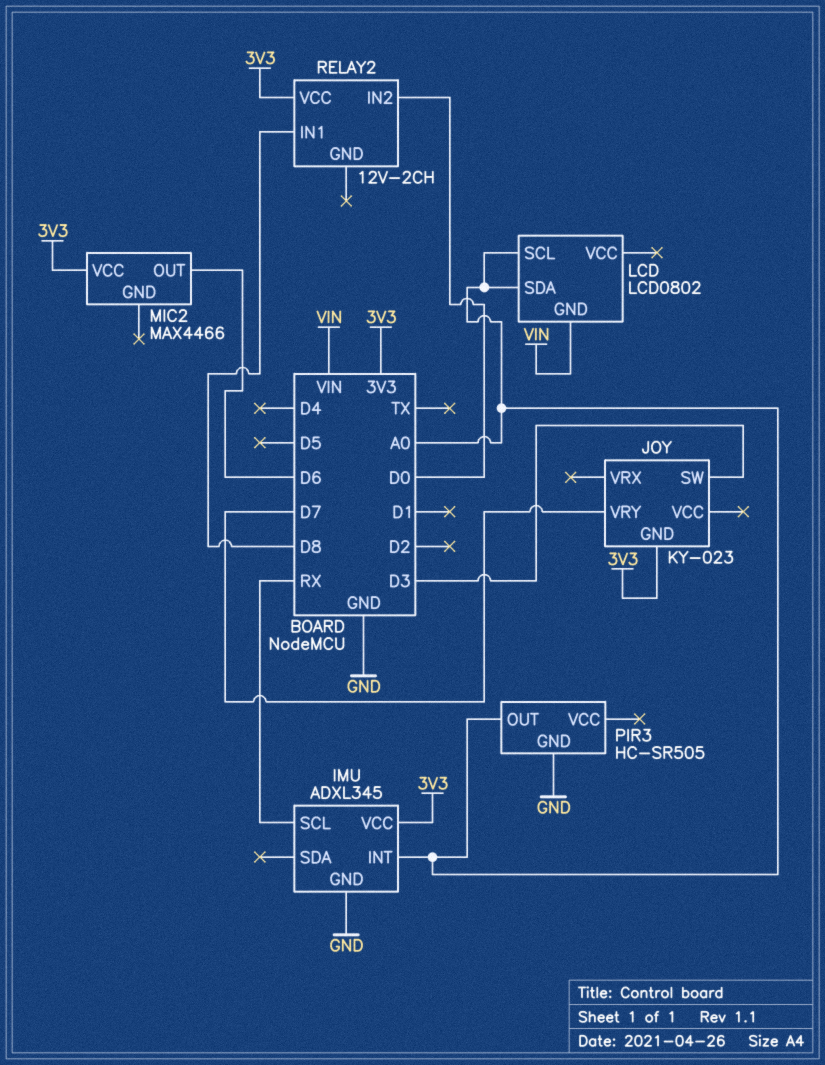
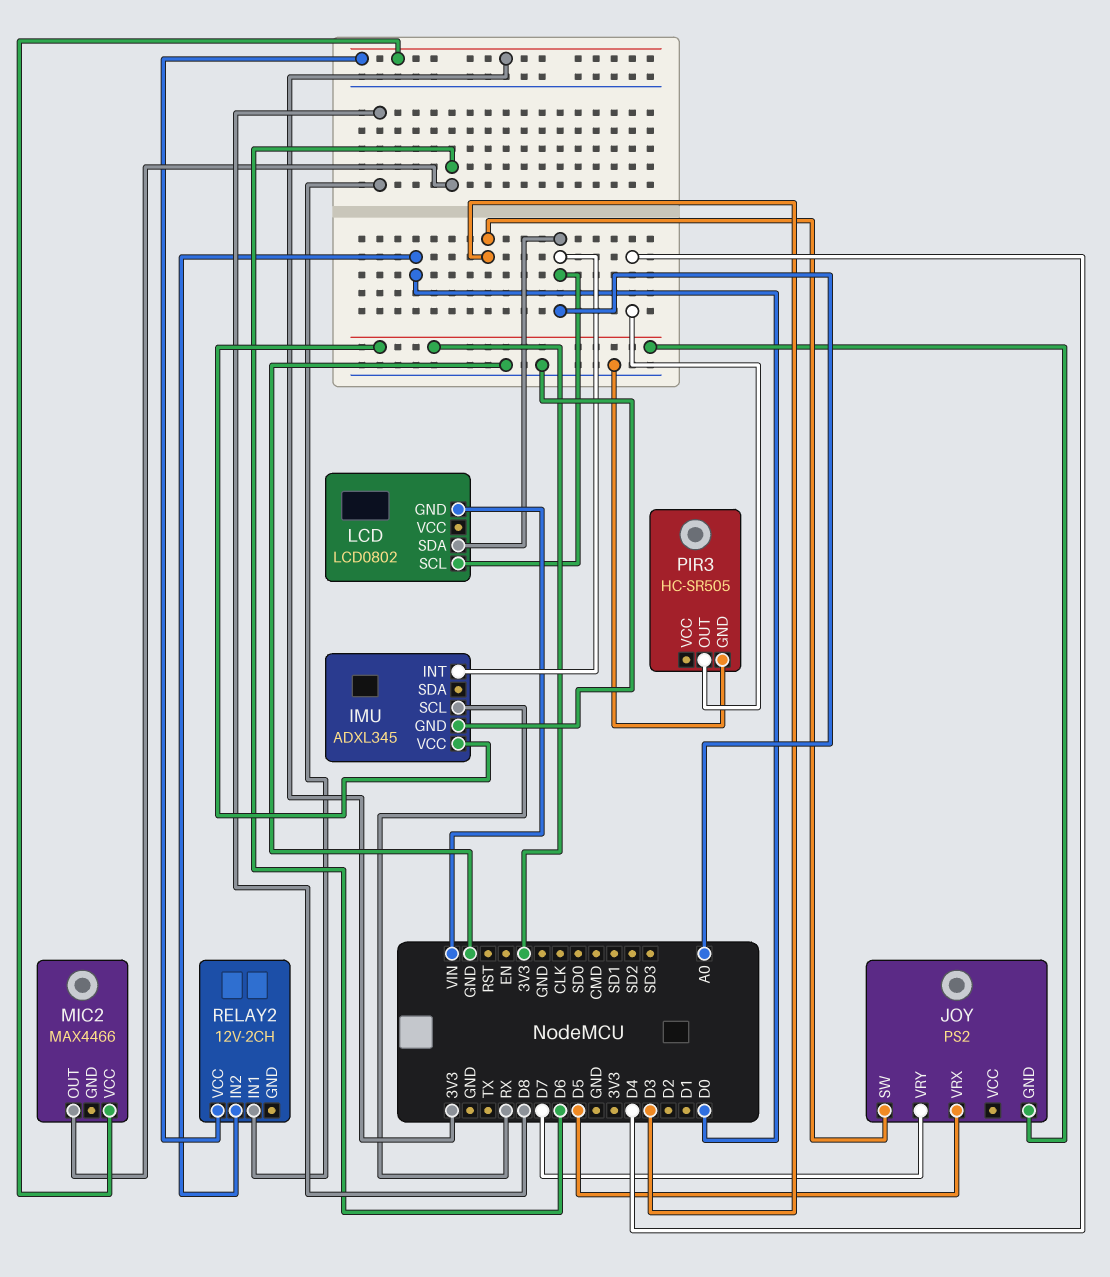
JOY: KY-023 -> PS2
JOY pin VRX: none -> D5
PIR3 pin OUT: A0 -> D4

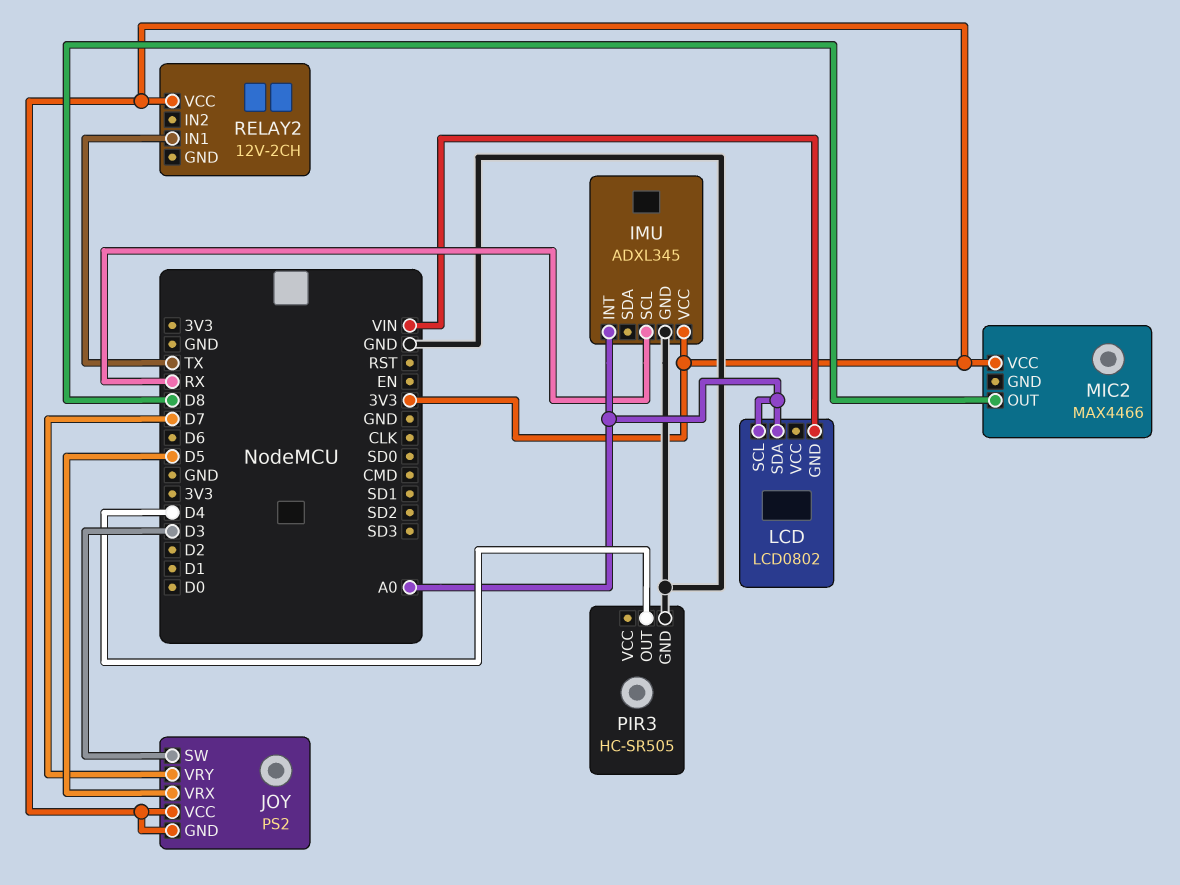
JOY pin VCC: none -> 3V3
MIC2 pin OUT: D6 -> D8
RELAY2 pin IN1: D8 -> TX
RELAY2 pin IN2: D0 -> none

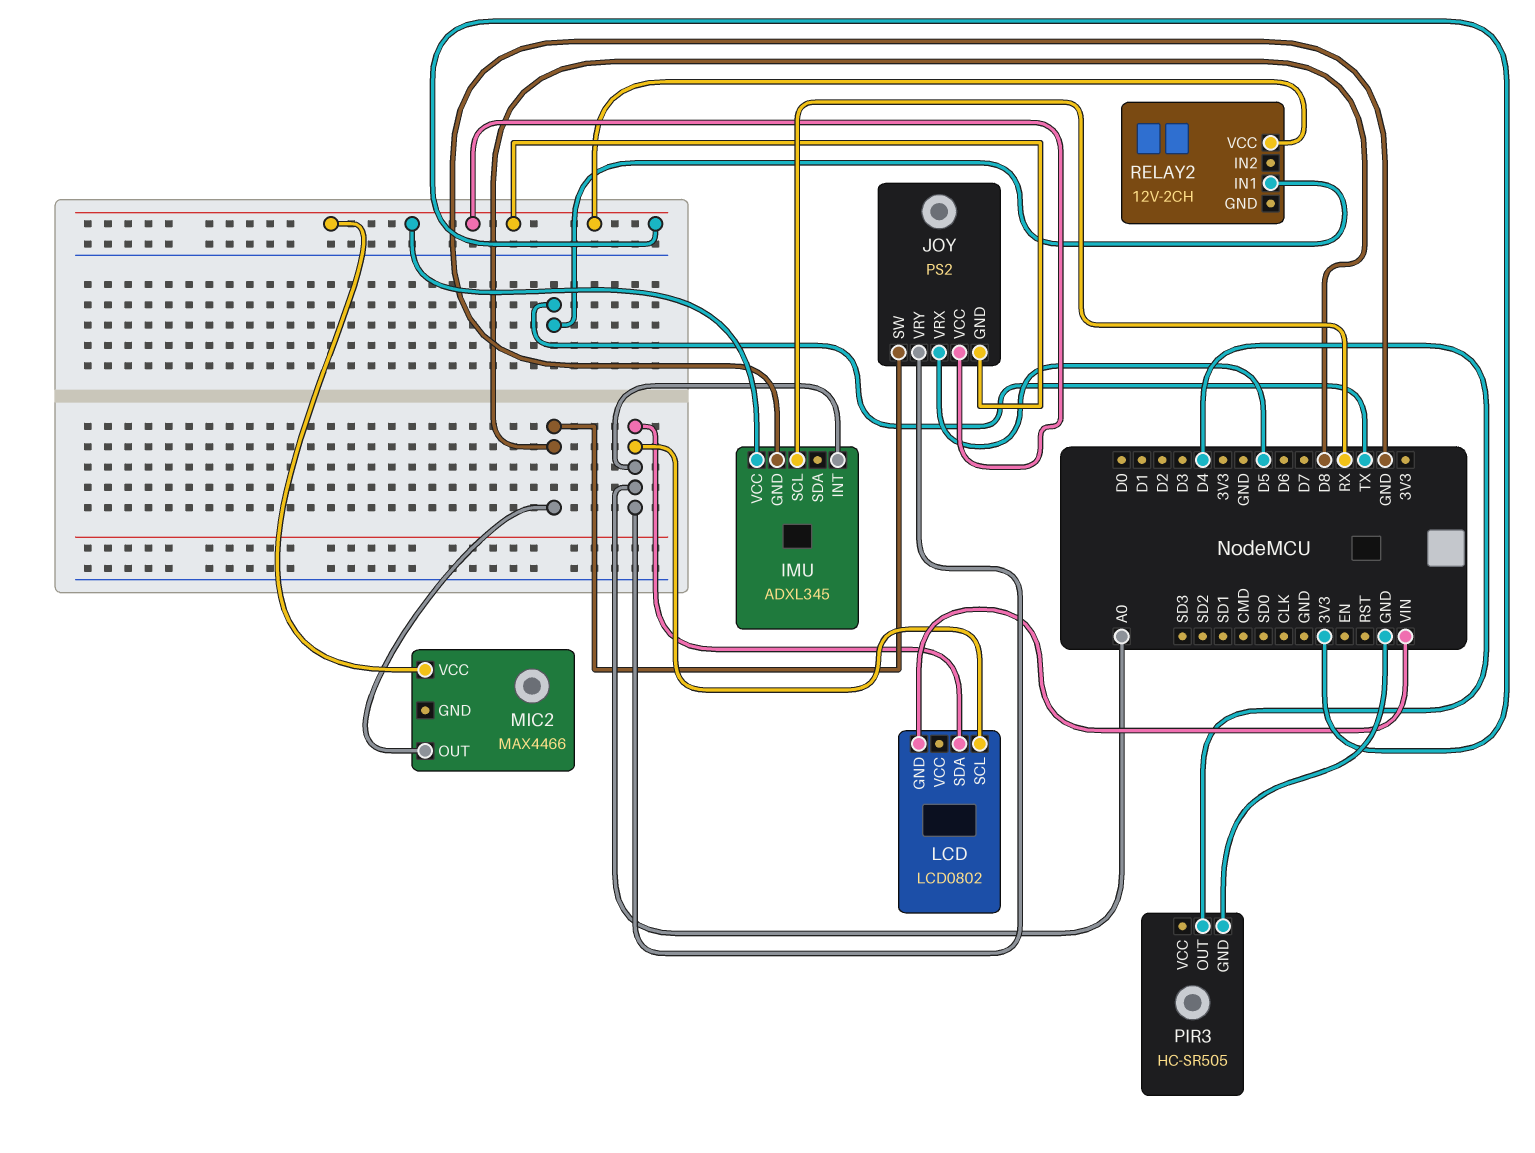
JOY pin SW: D3 -> D8
JOY pin VRY: D7 -> A0

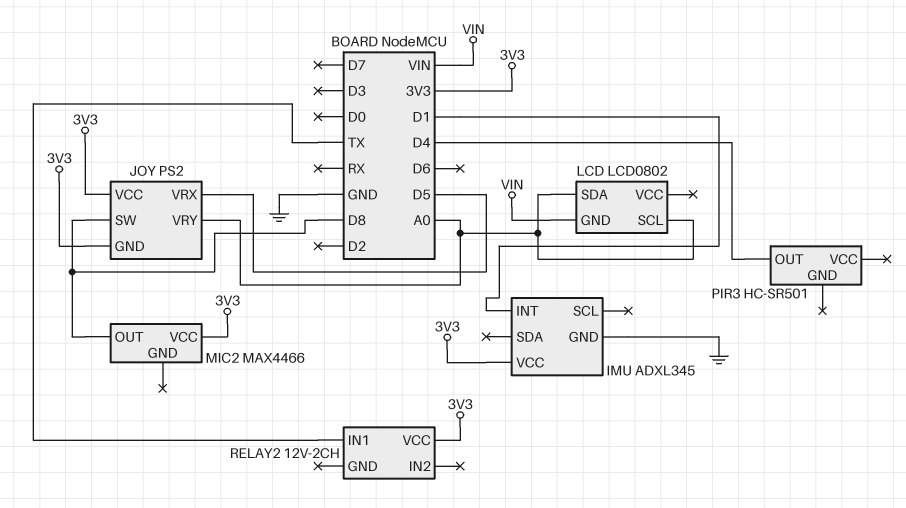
IMU pin INT: A0 -> D1
IMU pin SCL: RX -> none
PIR3: HC-SR505 -> HC-SR501
PIR3 pin GND: GND -> none

